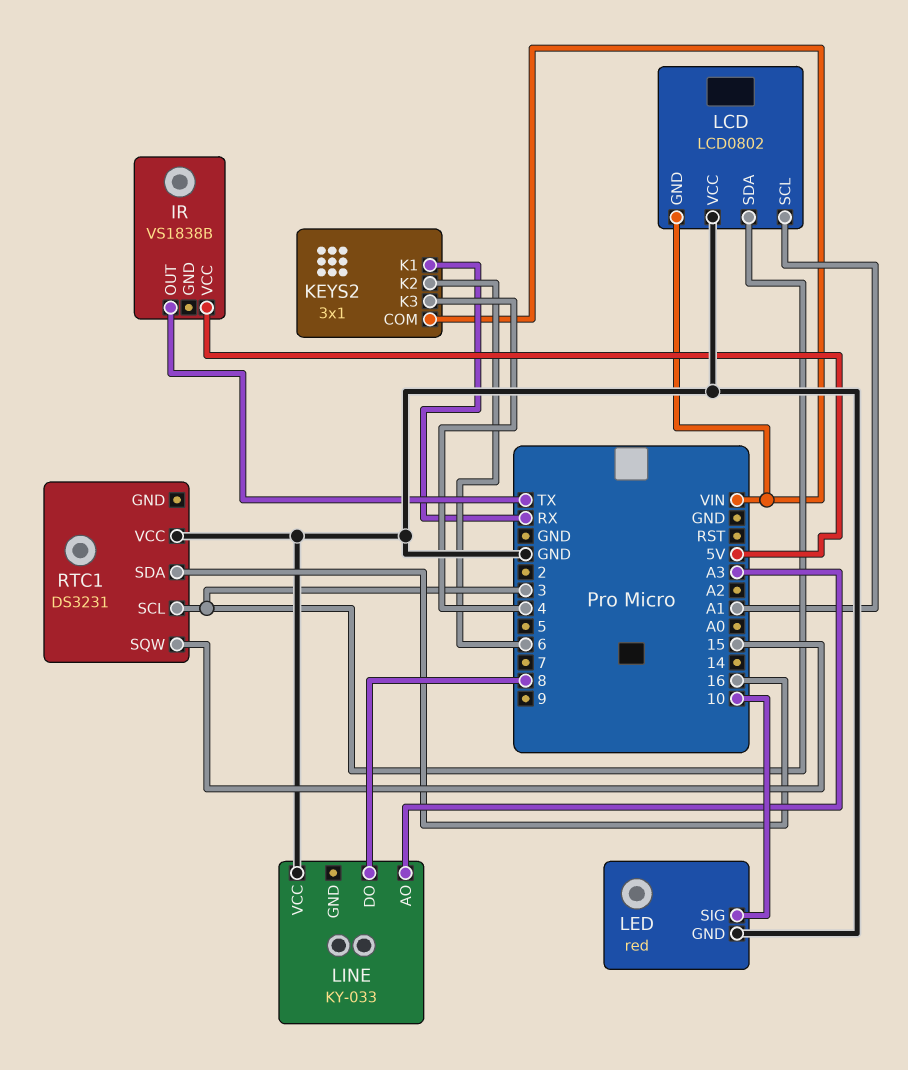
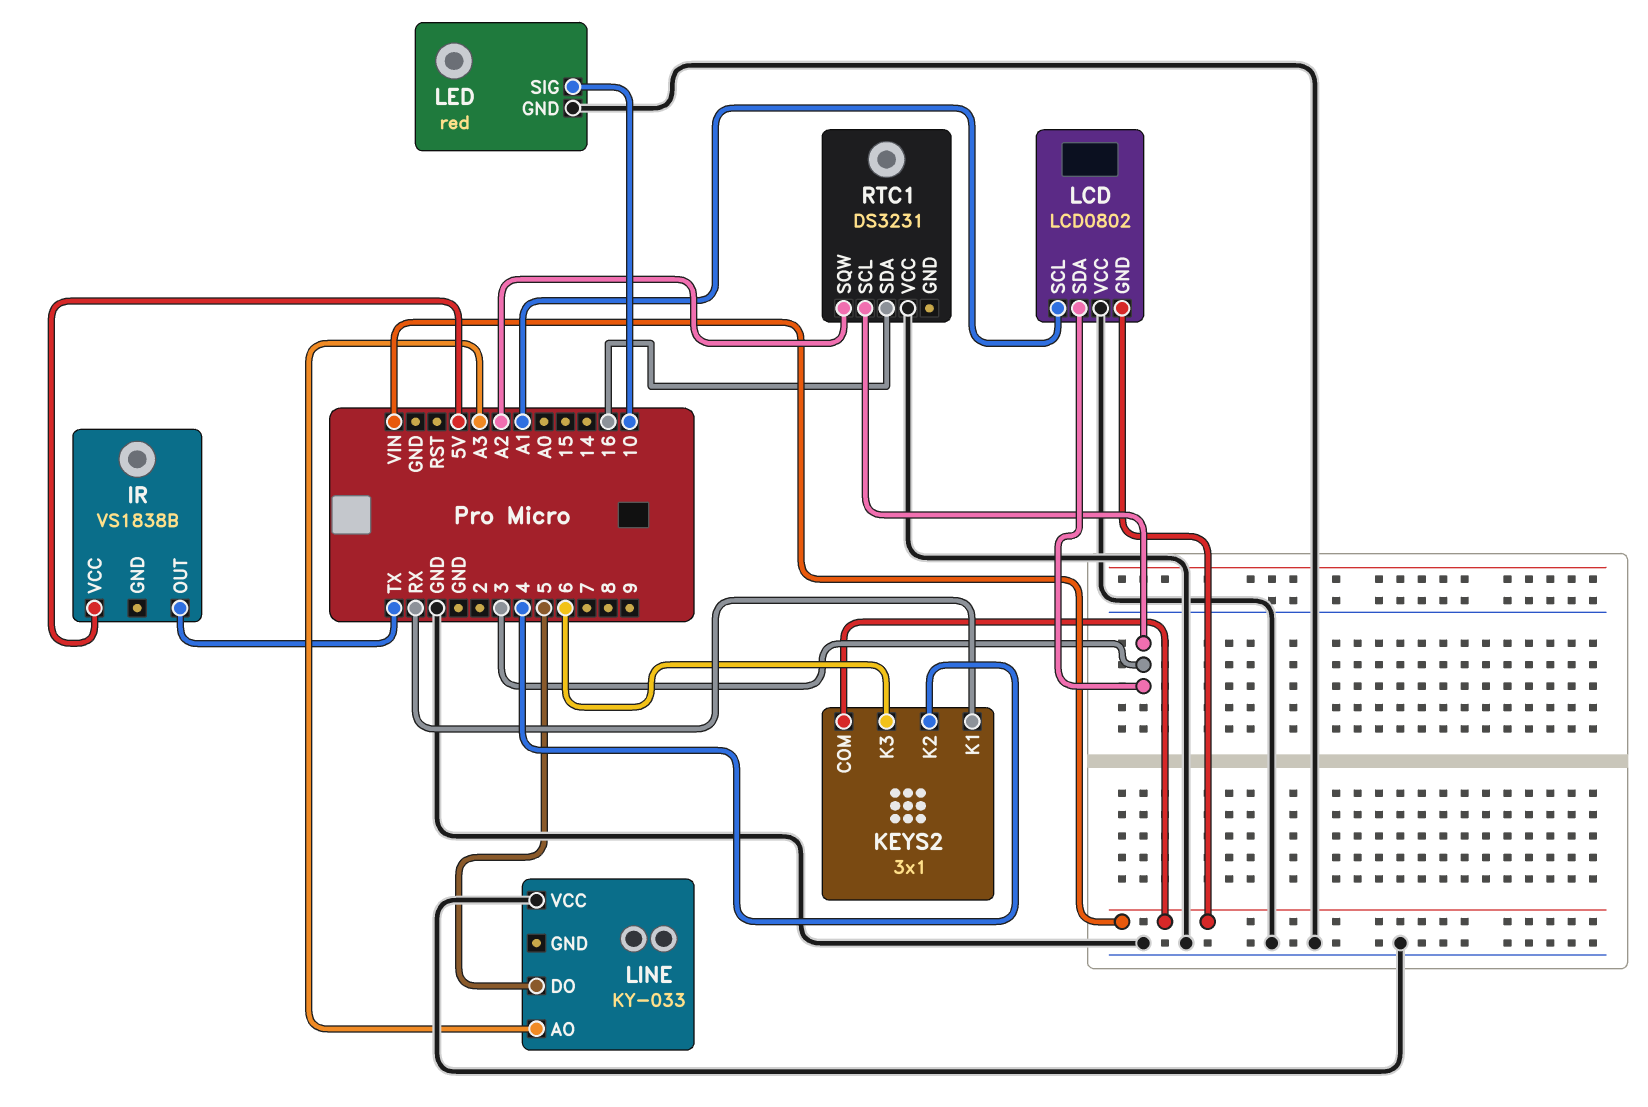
KEYS2 pin K2: 6 -> 4
KEYS2 pin K3: 4 -> 6
LINE pin DO: 8 -> 5
RTC1 pin SQW: 15 -> A2

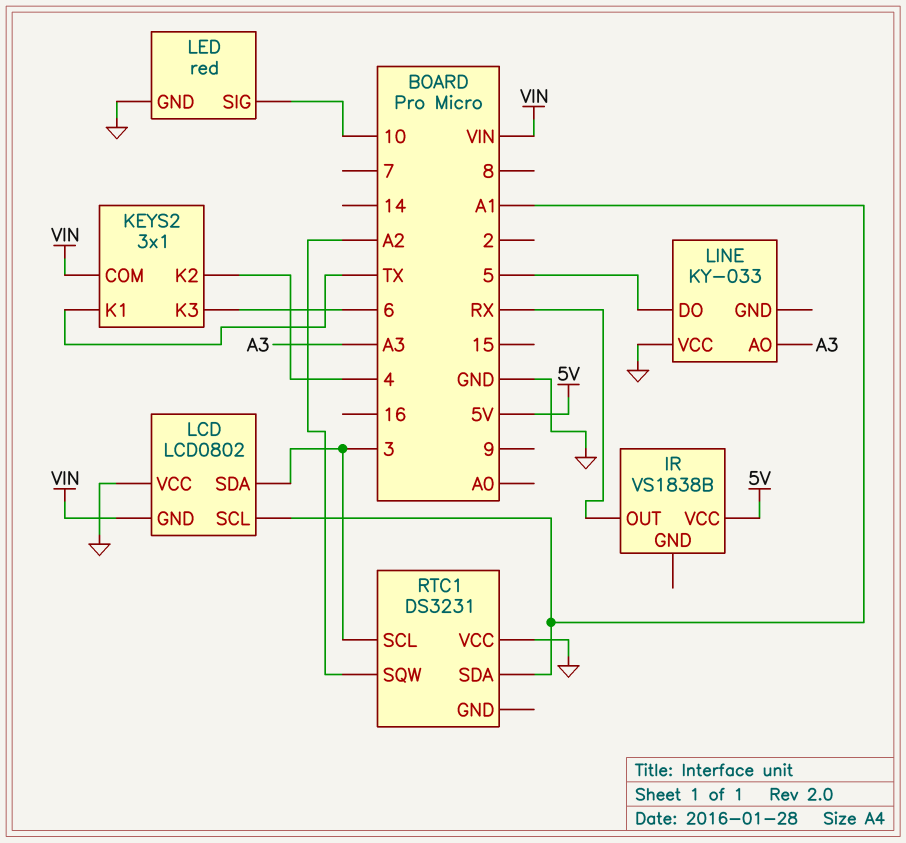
IR pin OUT: TX -> RX
KEYS2 pin K1: RX -> TX
RTC1 pin SDA: 16 -> A1

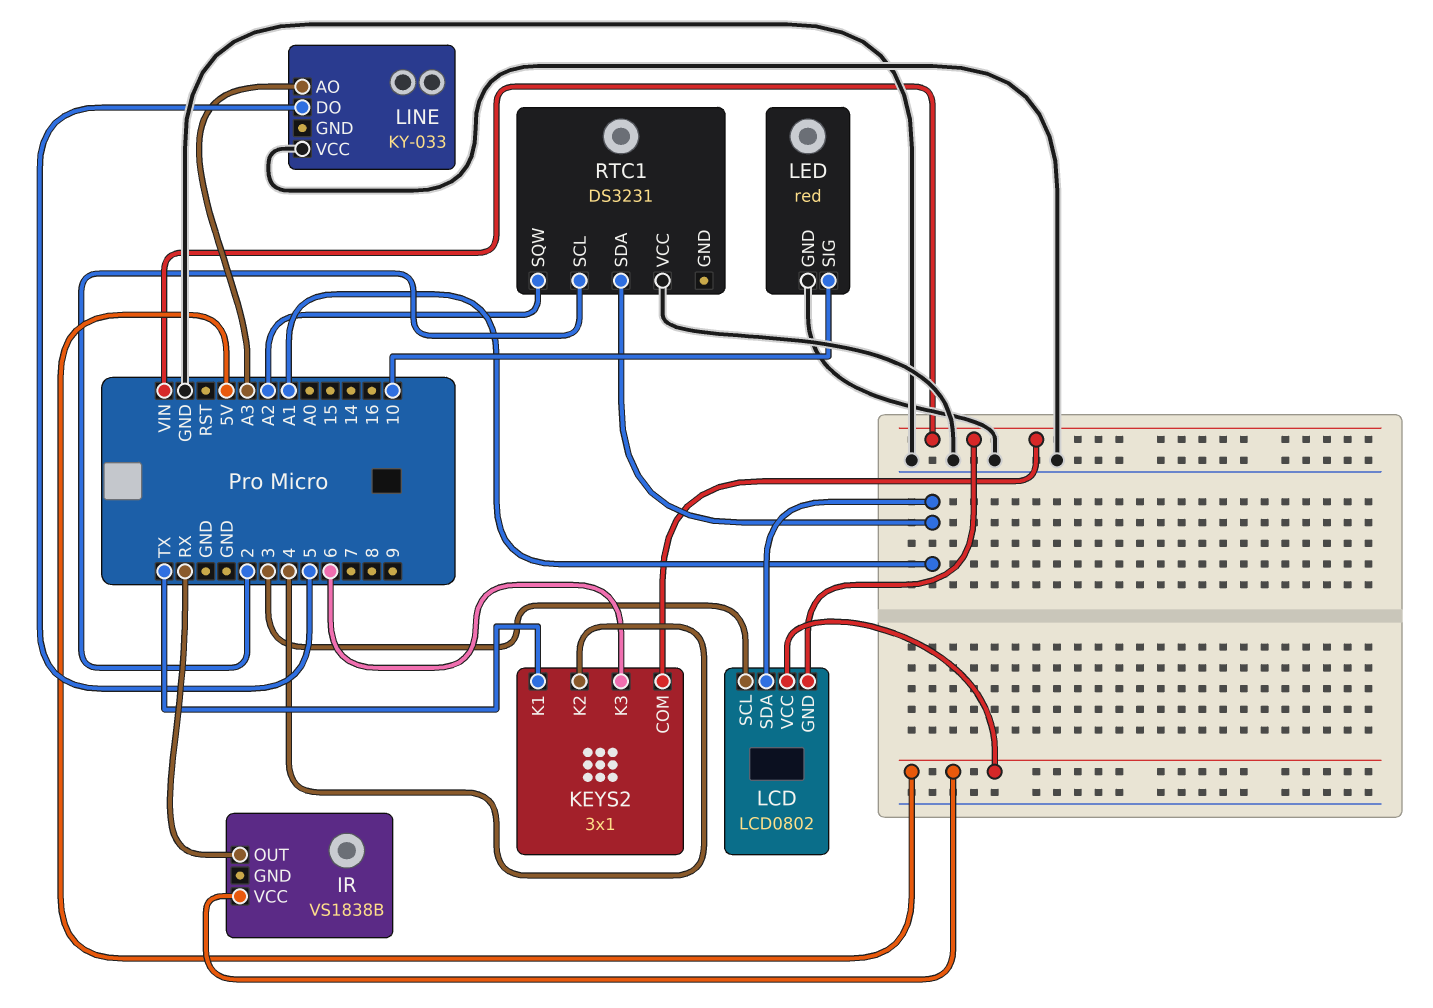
LCD pin SCL: A1 -> 3
LCD pin SDA: 3 -> A1
LCD pin VCC: GND -> 5V
RTC1 pin SCL: 3 -> 2

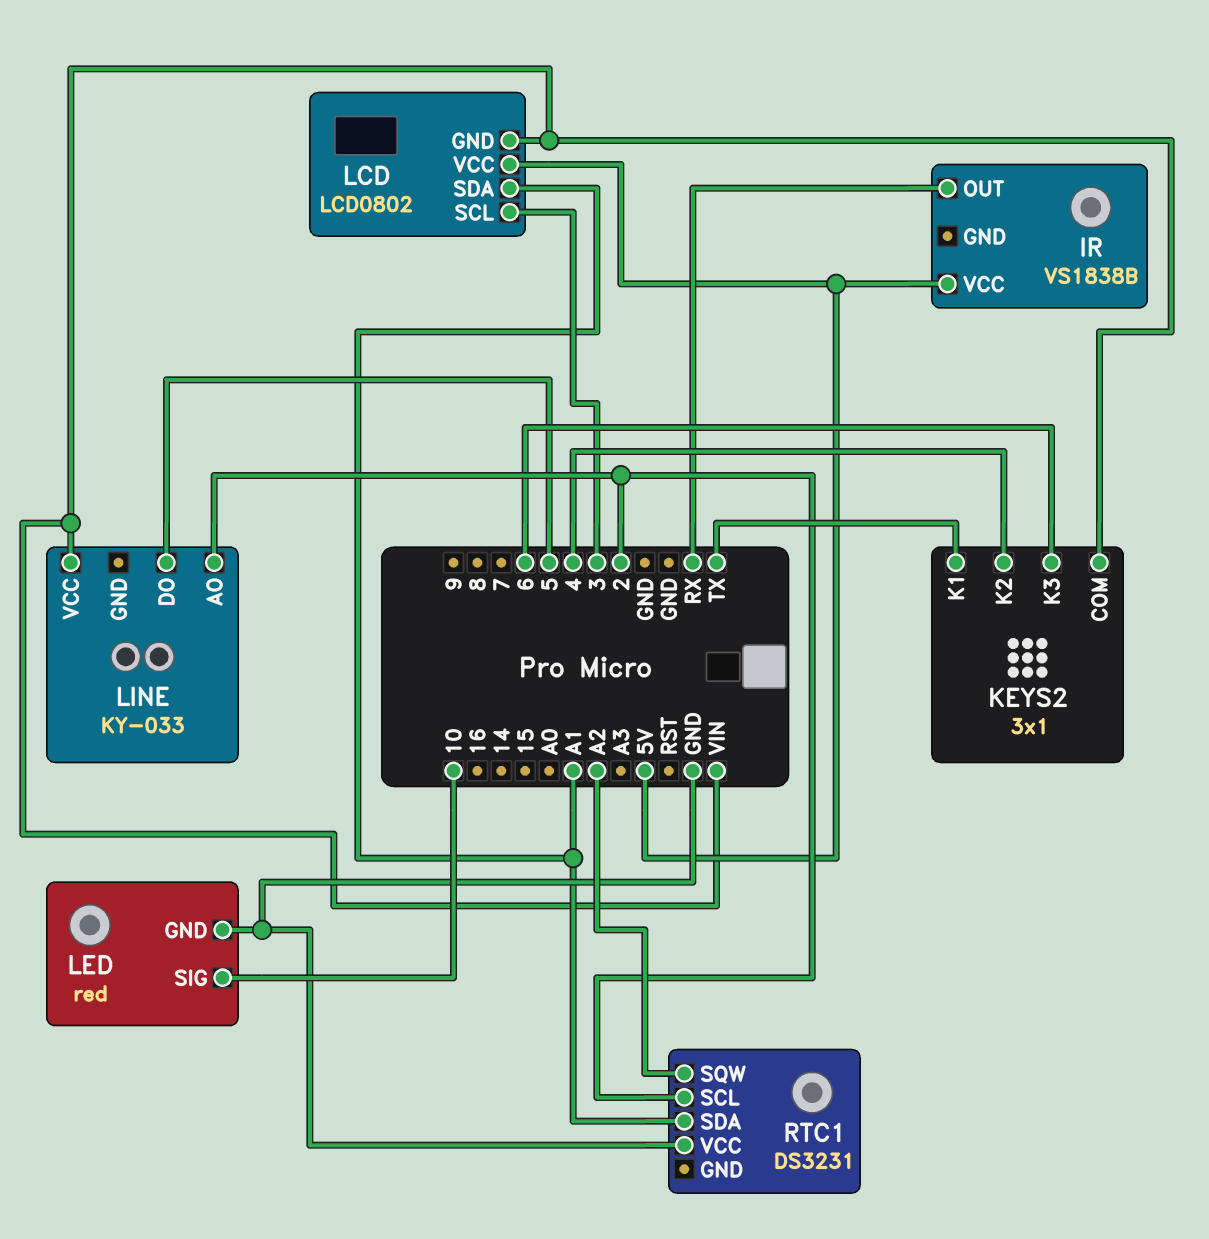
LINE pin AO: A3 -> 2
LINE pin VCC: GND -> VIN

